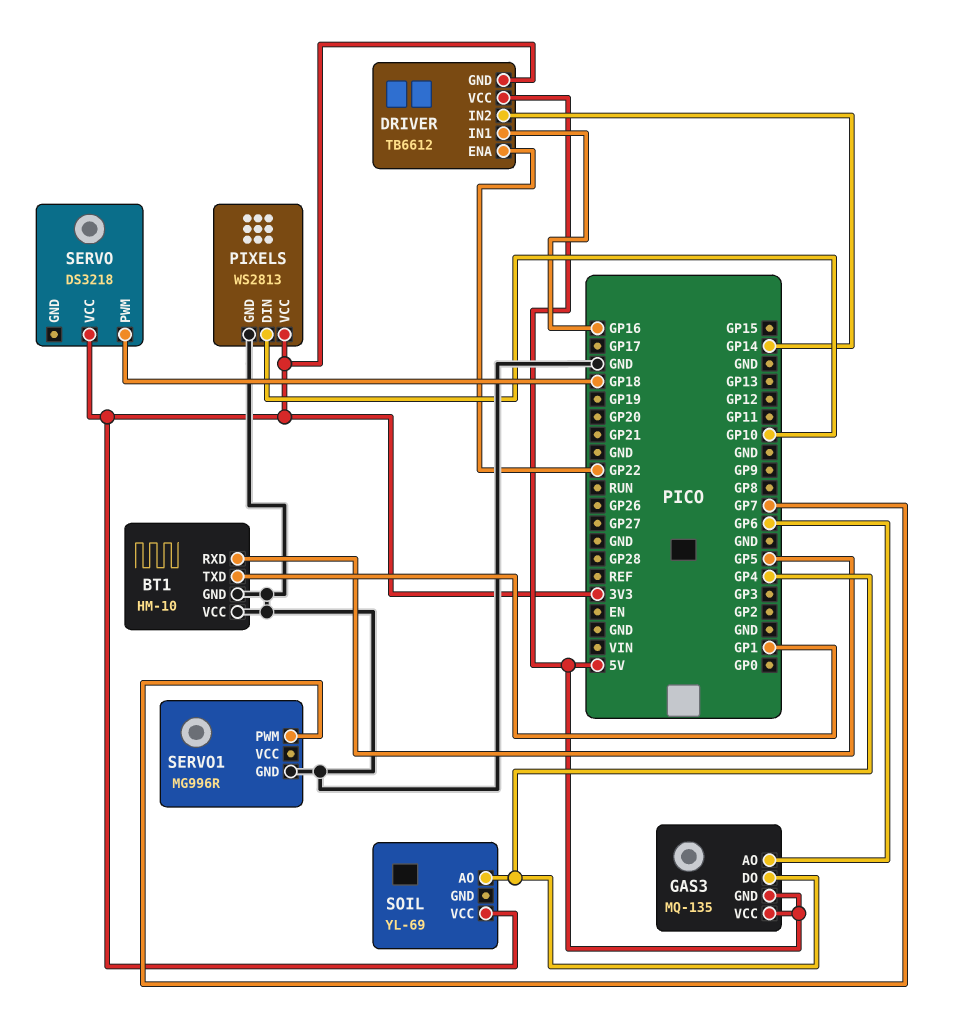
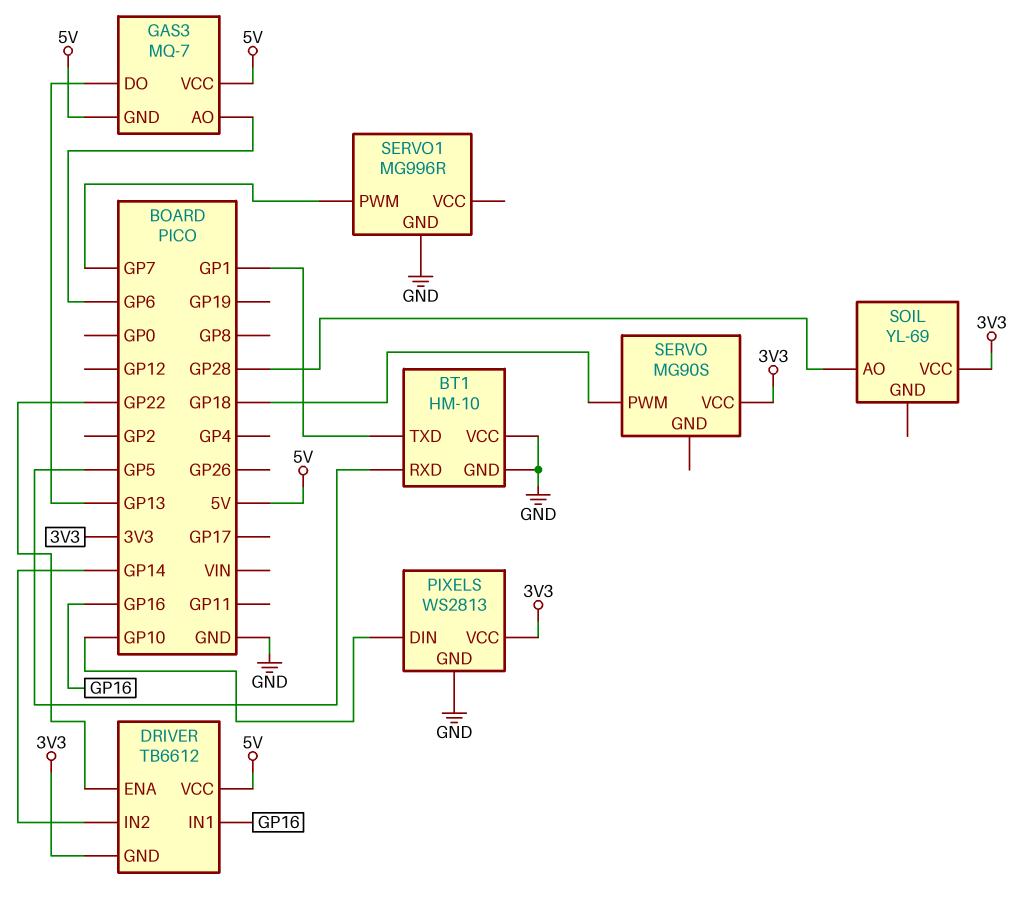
GAS3: MQ-135 -> MQ-7
GAS3 pin DO: GP4 -> GP13
SERVO: DS3218 -> MG90S
SOIL pin AO: GP4 -> GP28

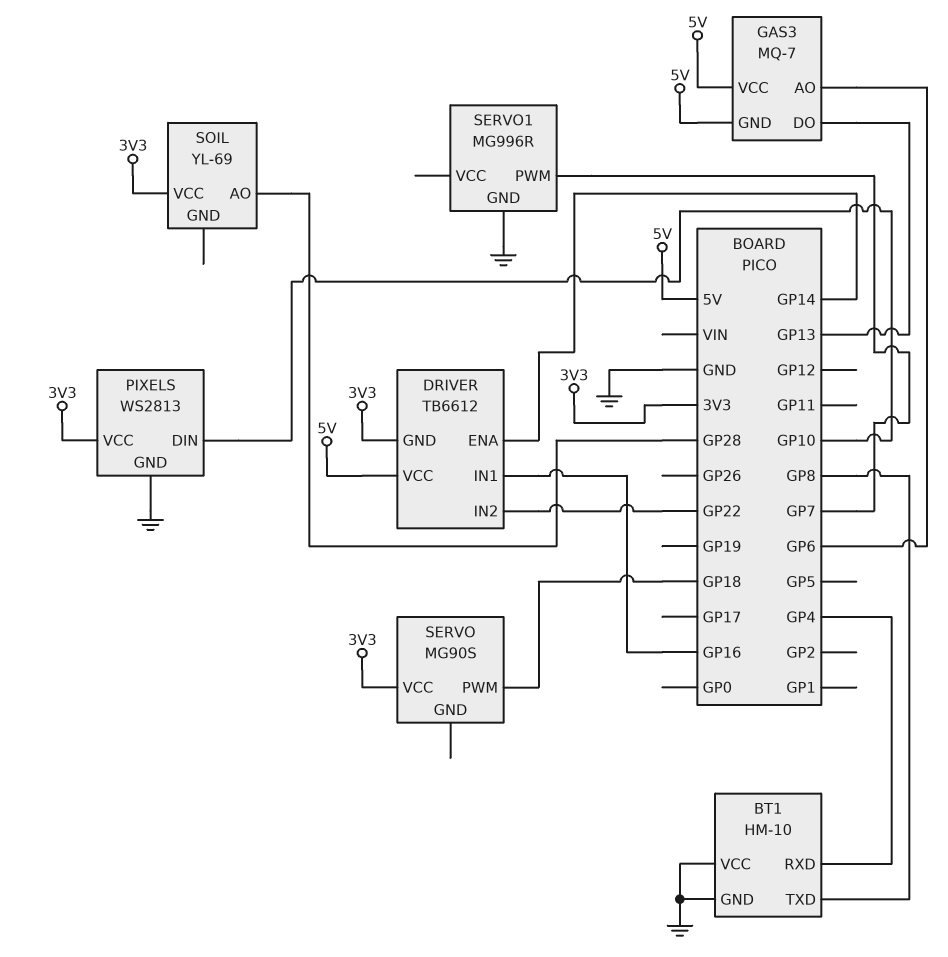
BT1 pin RXD: GP5 -> GP4
BT1 pin TXD: GP1 -> GP8
DRIVER pin ENA: GP22 -> GP14
DRIVER pin IN2: GP14 -> GP22

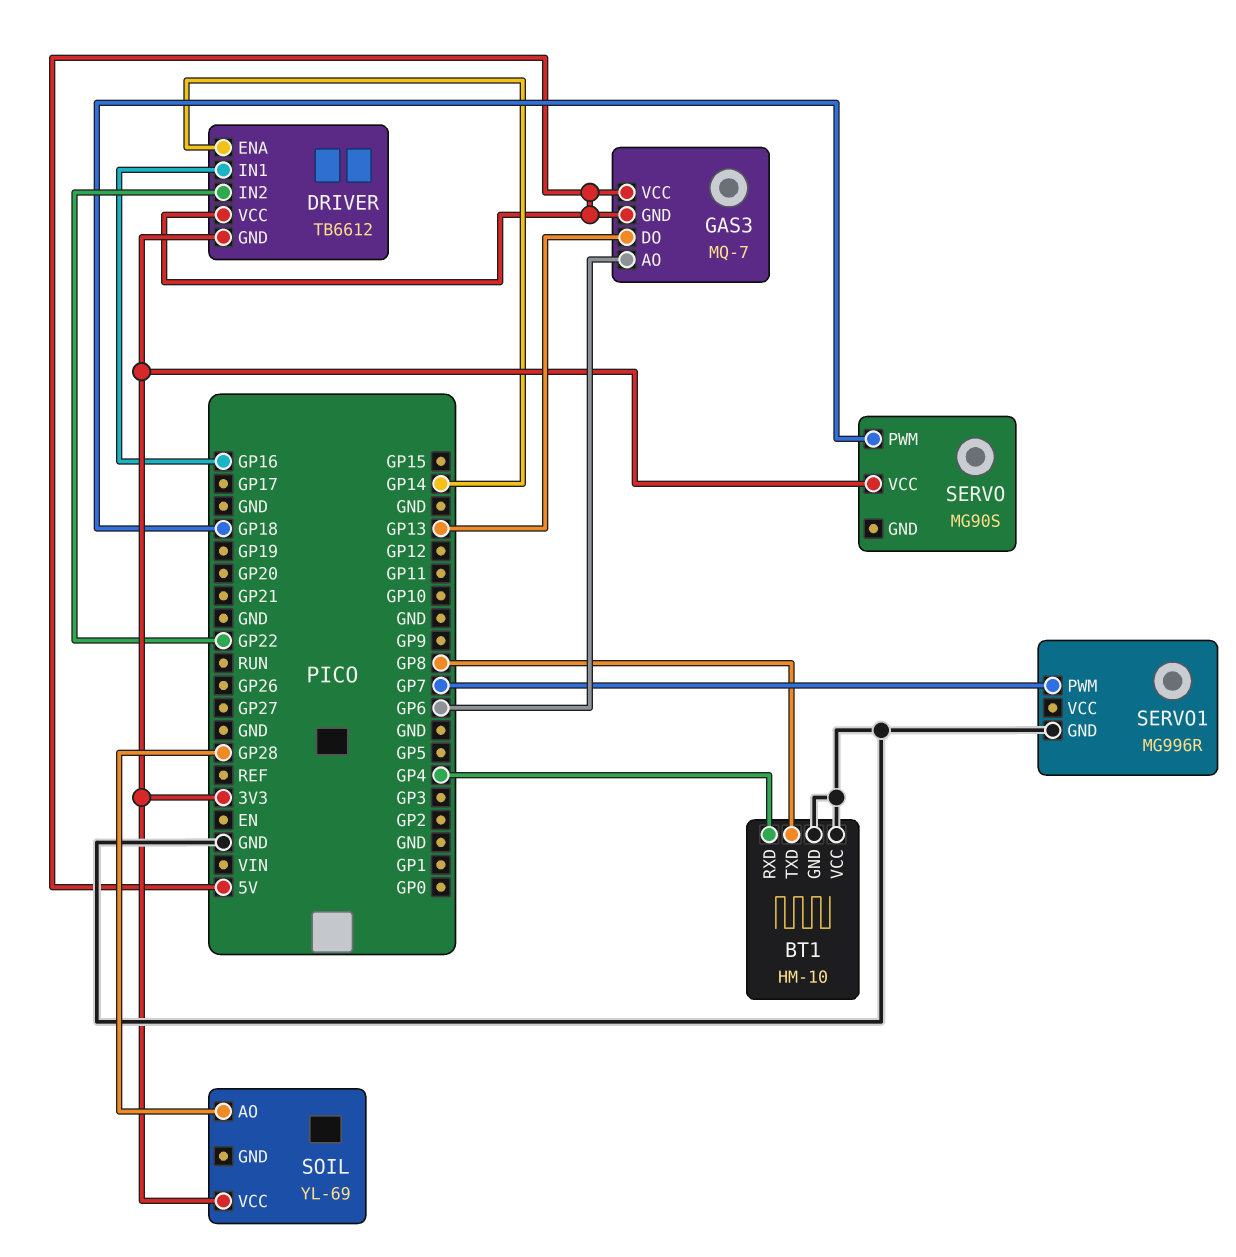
PIXELS: WS2813 -> none
PIXELS pin DIN: GP10 -> none
PIXELS pin GND: GND -> none
PIXELS pin VCC: 3V3 -> none

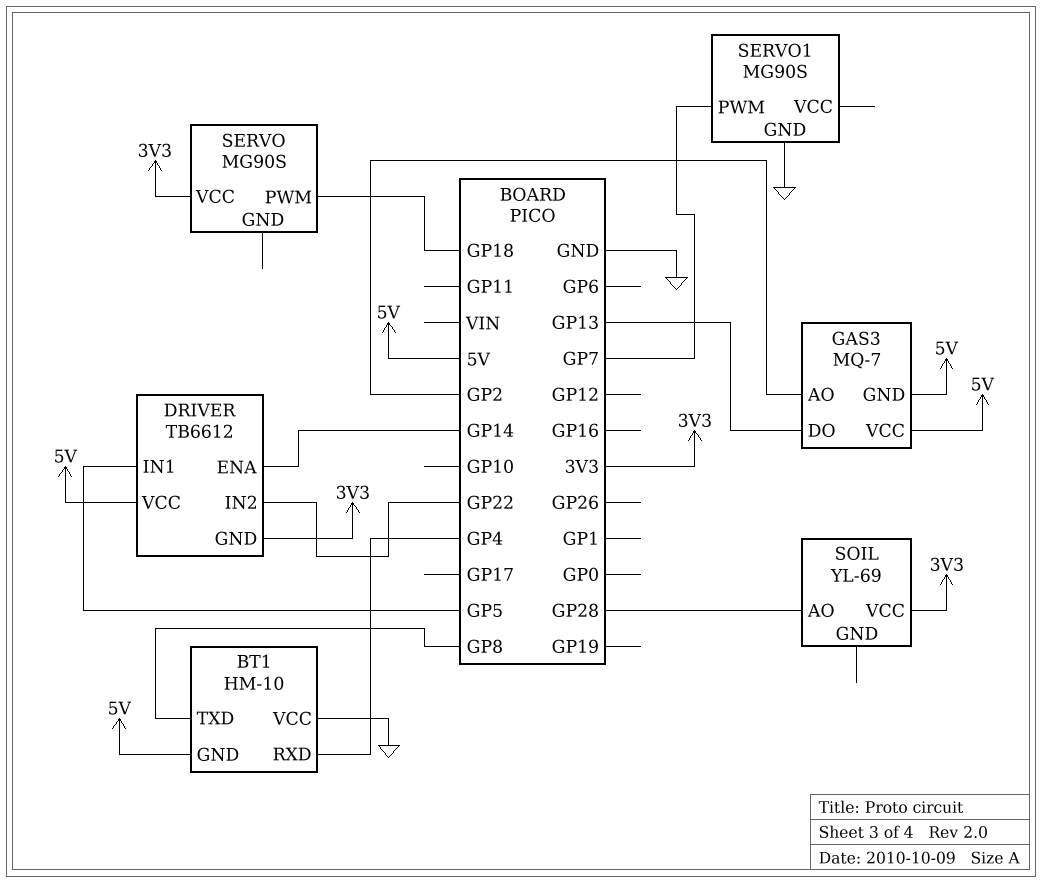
BT1 pin GND: GND -> 5V
DRIVER pin IN1: GP16 -> GP5
GAS3 pin AO: GP6 -> GP2
SERVO1: MG996R -> MG90S

